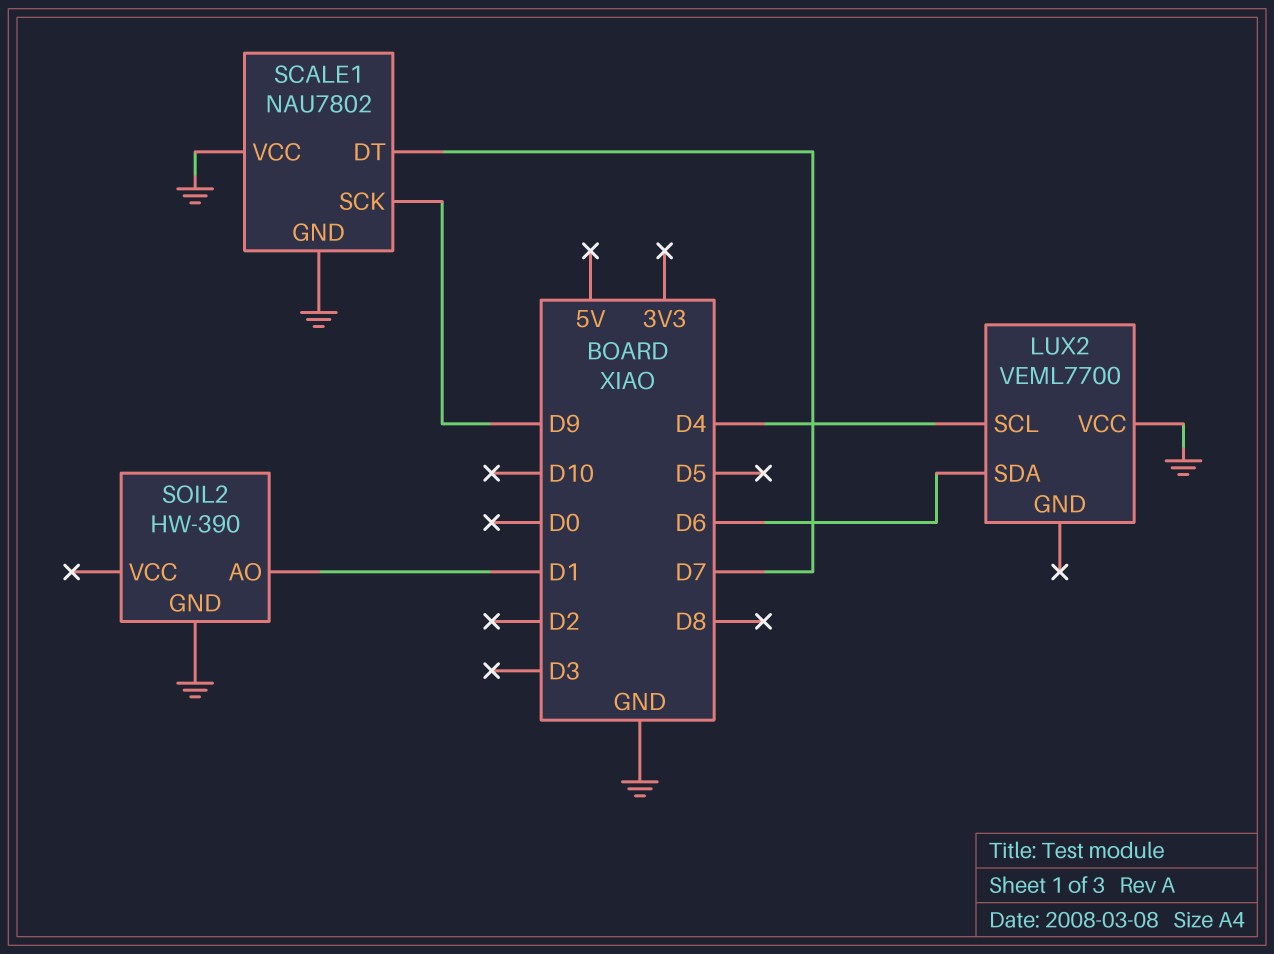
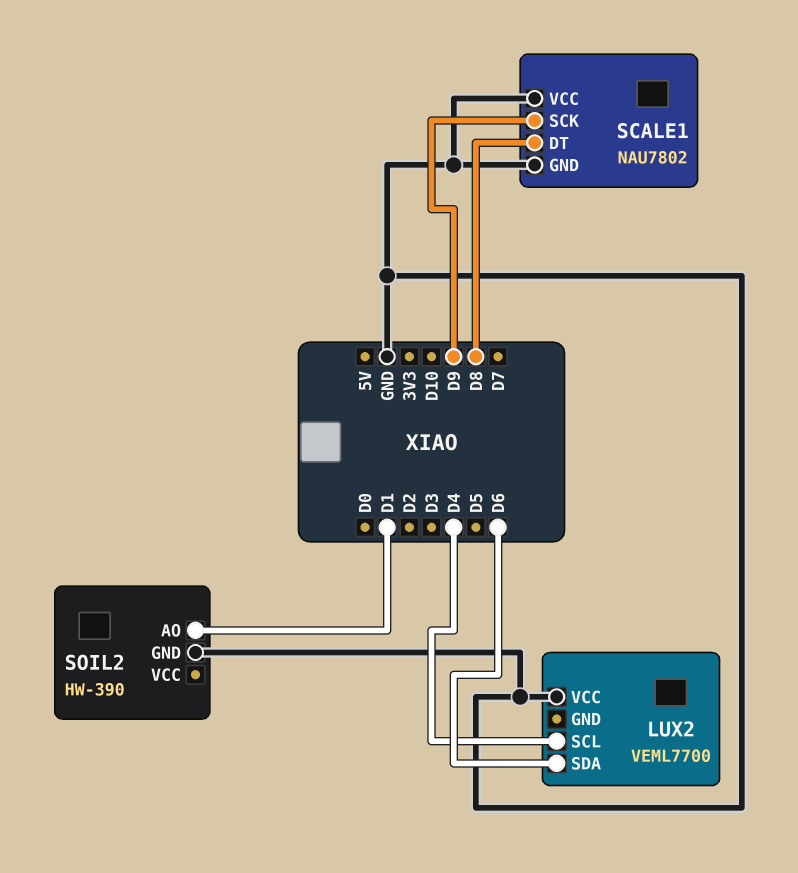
SCALE1 pin DT: D7 -> D8

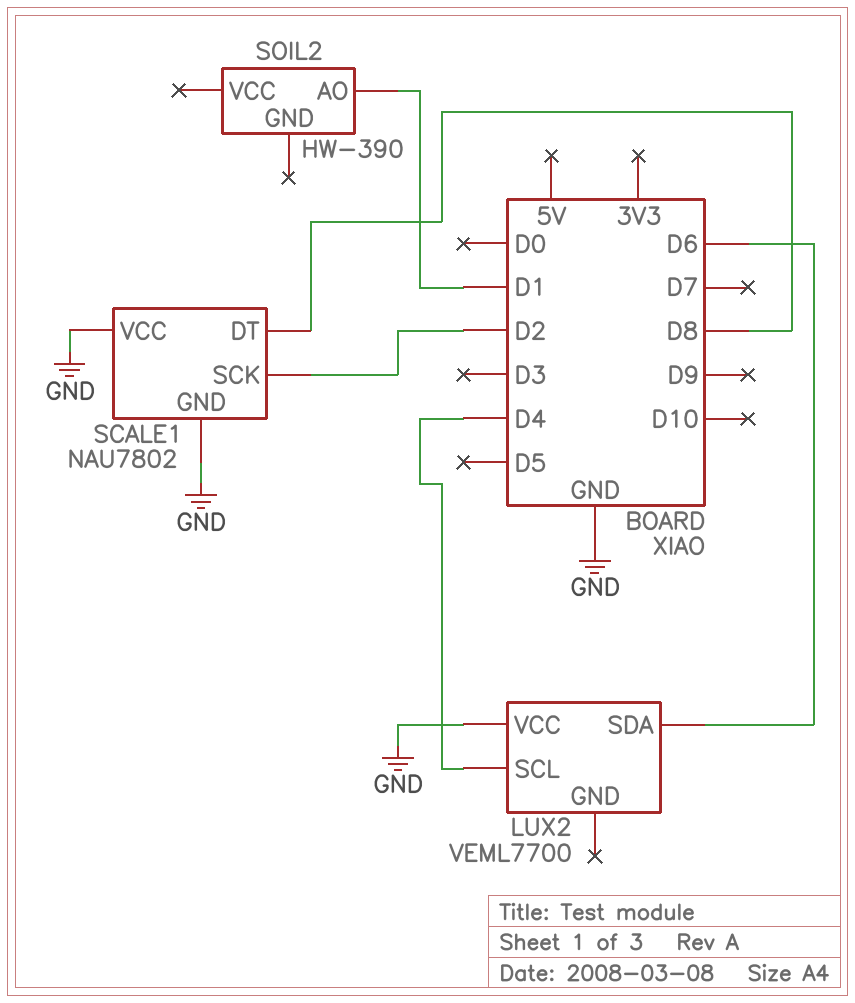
SCALE1 pin SCK: D9 -> D2
SOIL2 pin GND: GND -> none

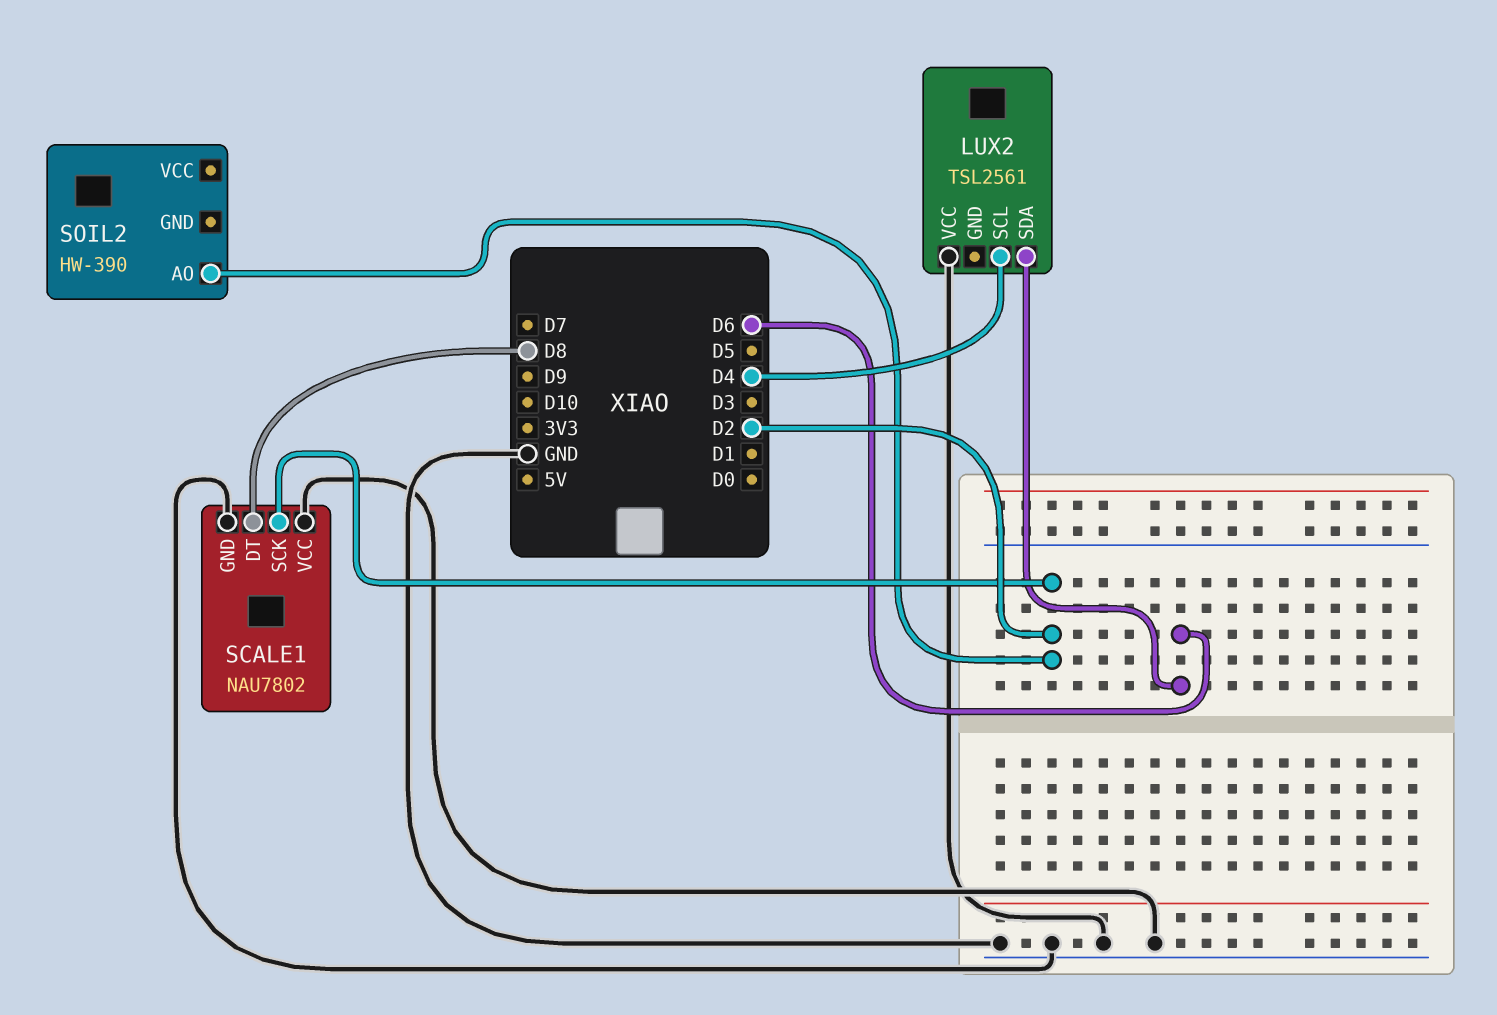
LUX2: VEML7700 -> TSL2561
SOIL2 pin AO: D1 -> D2

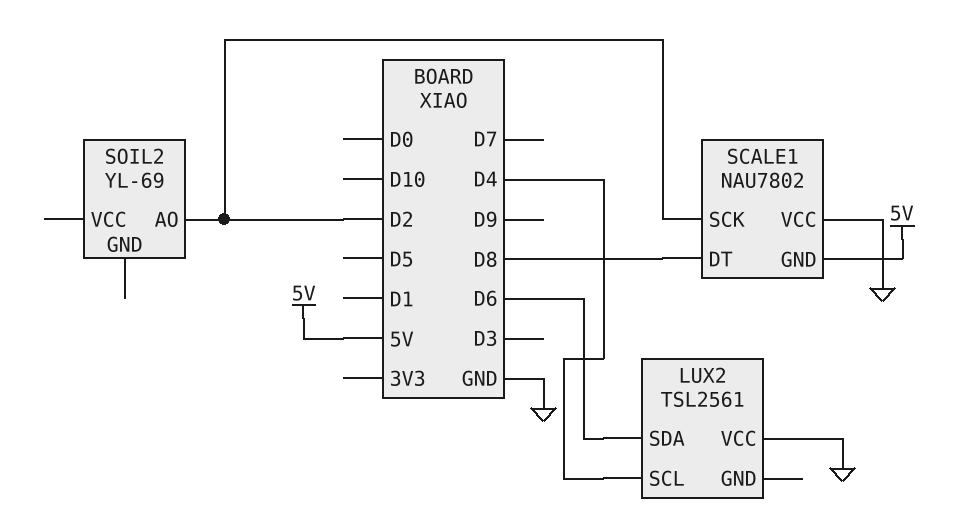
SCALE1 pin GND: GND -> 5V
SOIL2: HW-390 -> YL-69

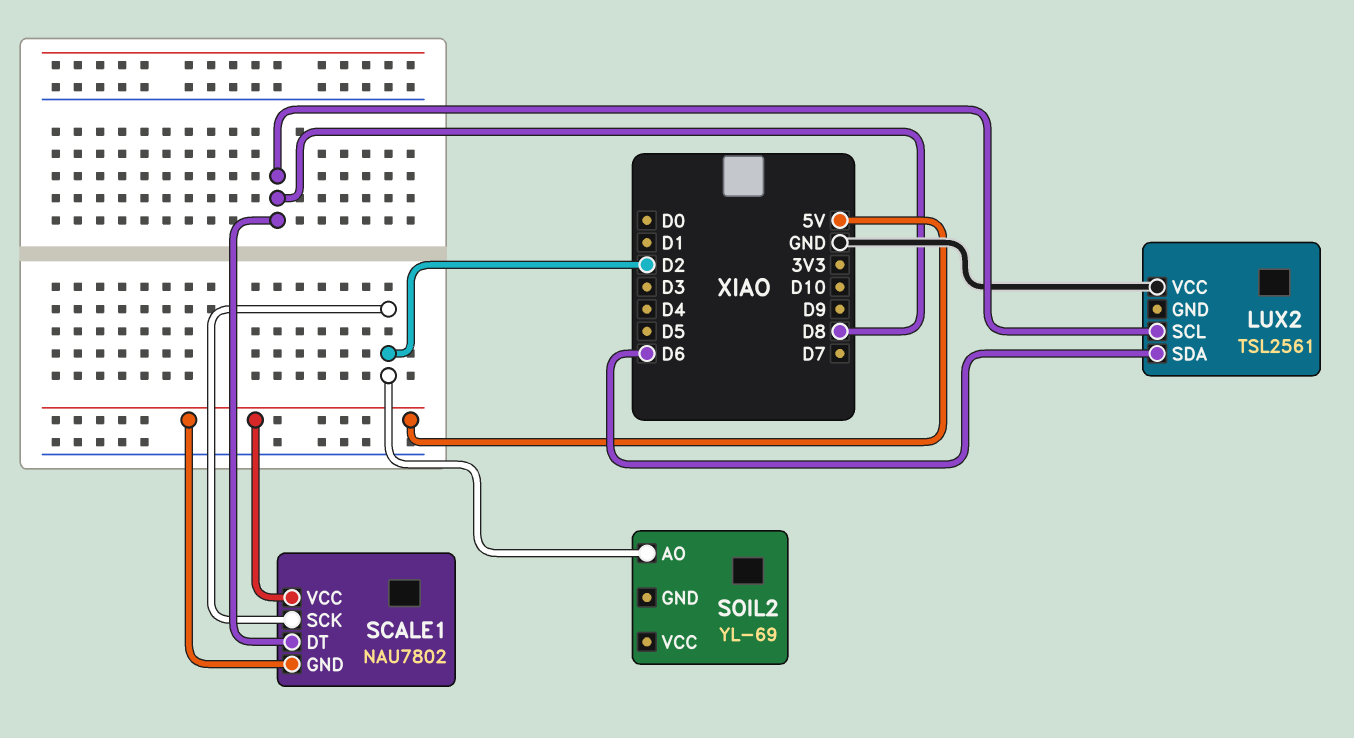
LUX2 pin SCL: D4 -> D8
SCALE1 pin VCC: GND -> 5V

